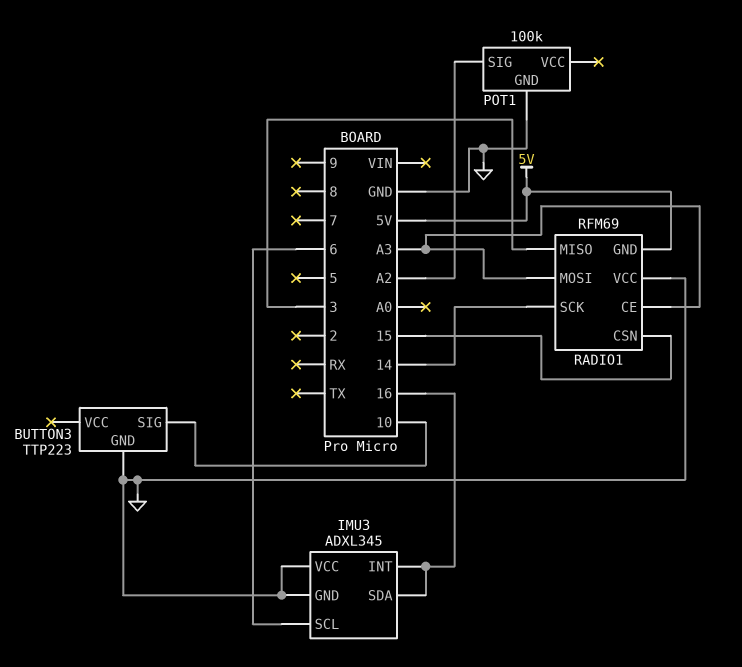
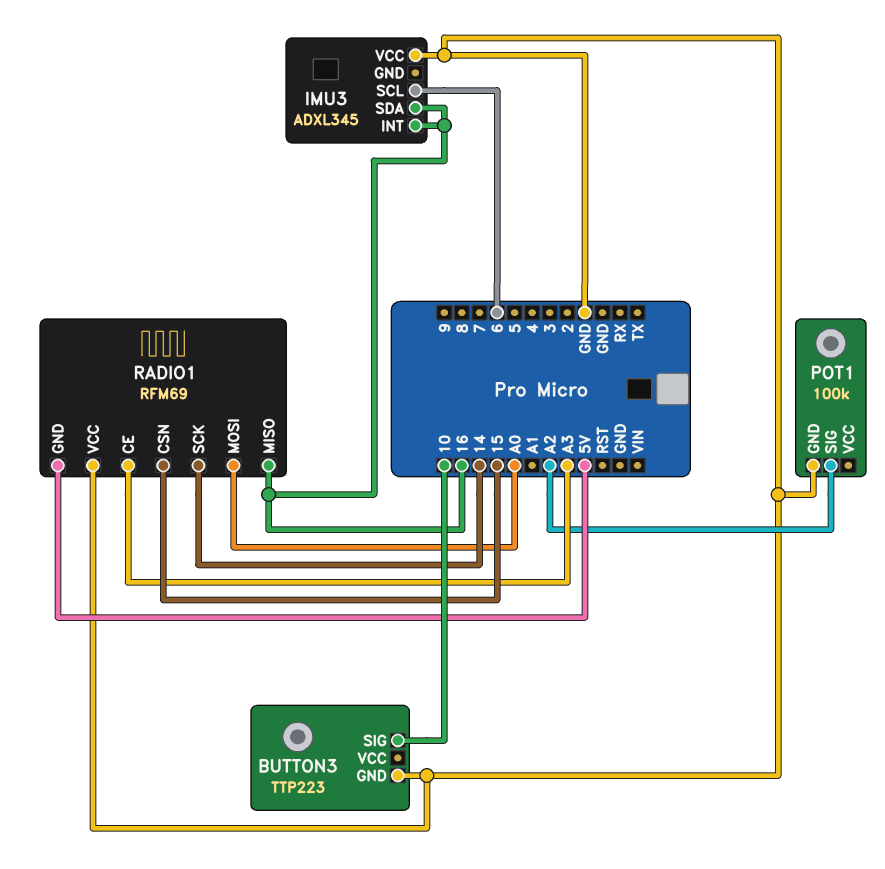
IMU3 pin GND: GND -> none
RADIO1 pin MISO: 3 -> 16
RADIO1 pin MOSI: A3 -> A0

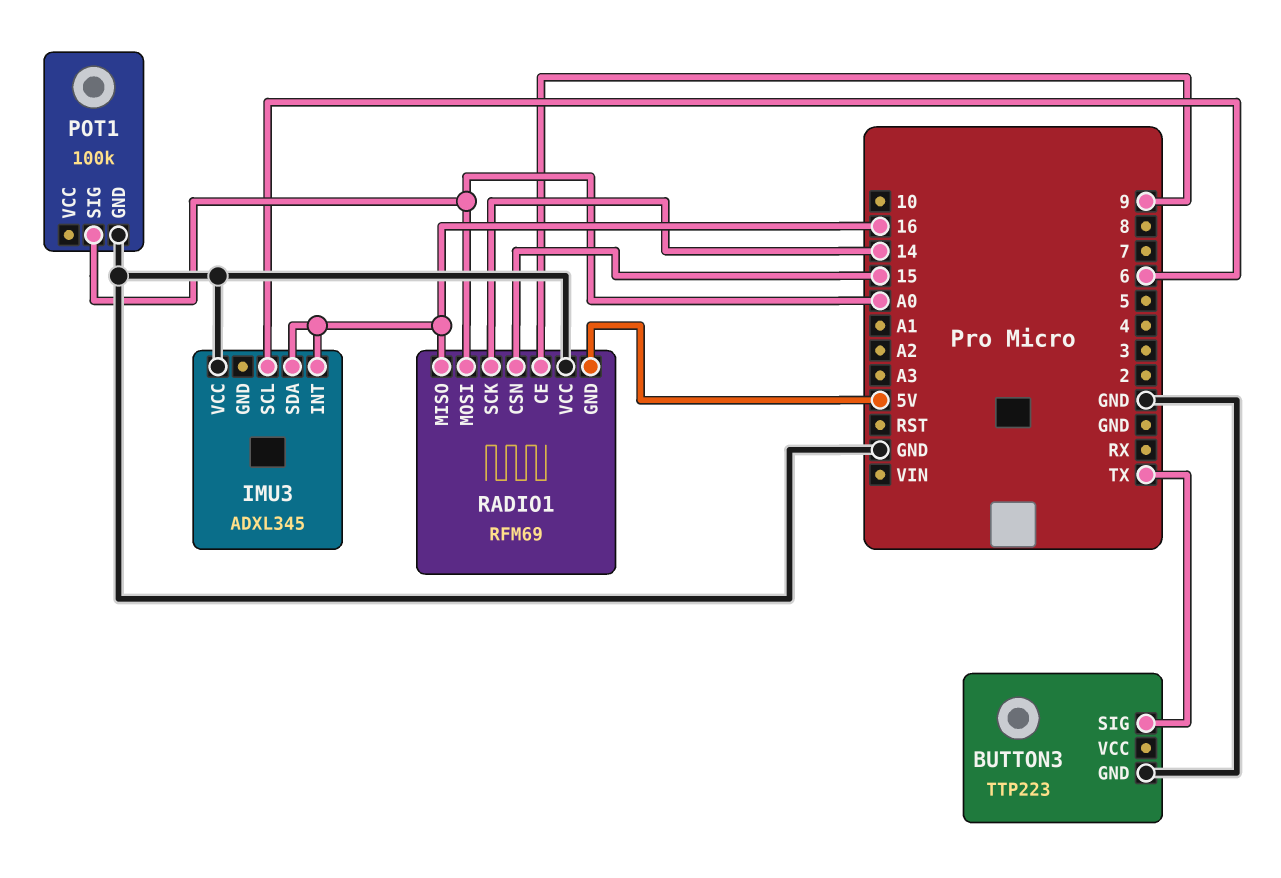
BUTTON3 pin SIG: 10 -> TX
POT1 pin SIG: A2 -> A0
RADIO1 pin CE: A3 -> 9

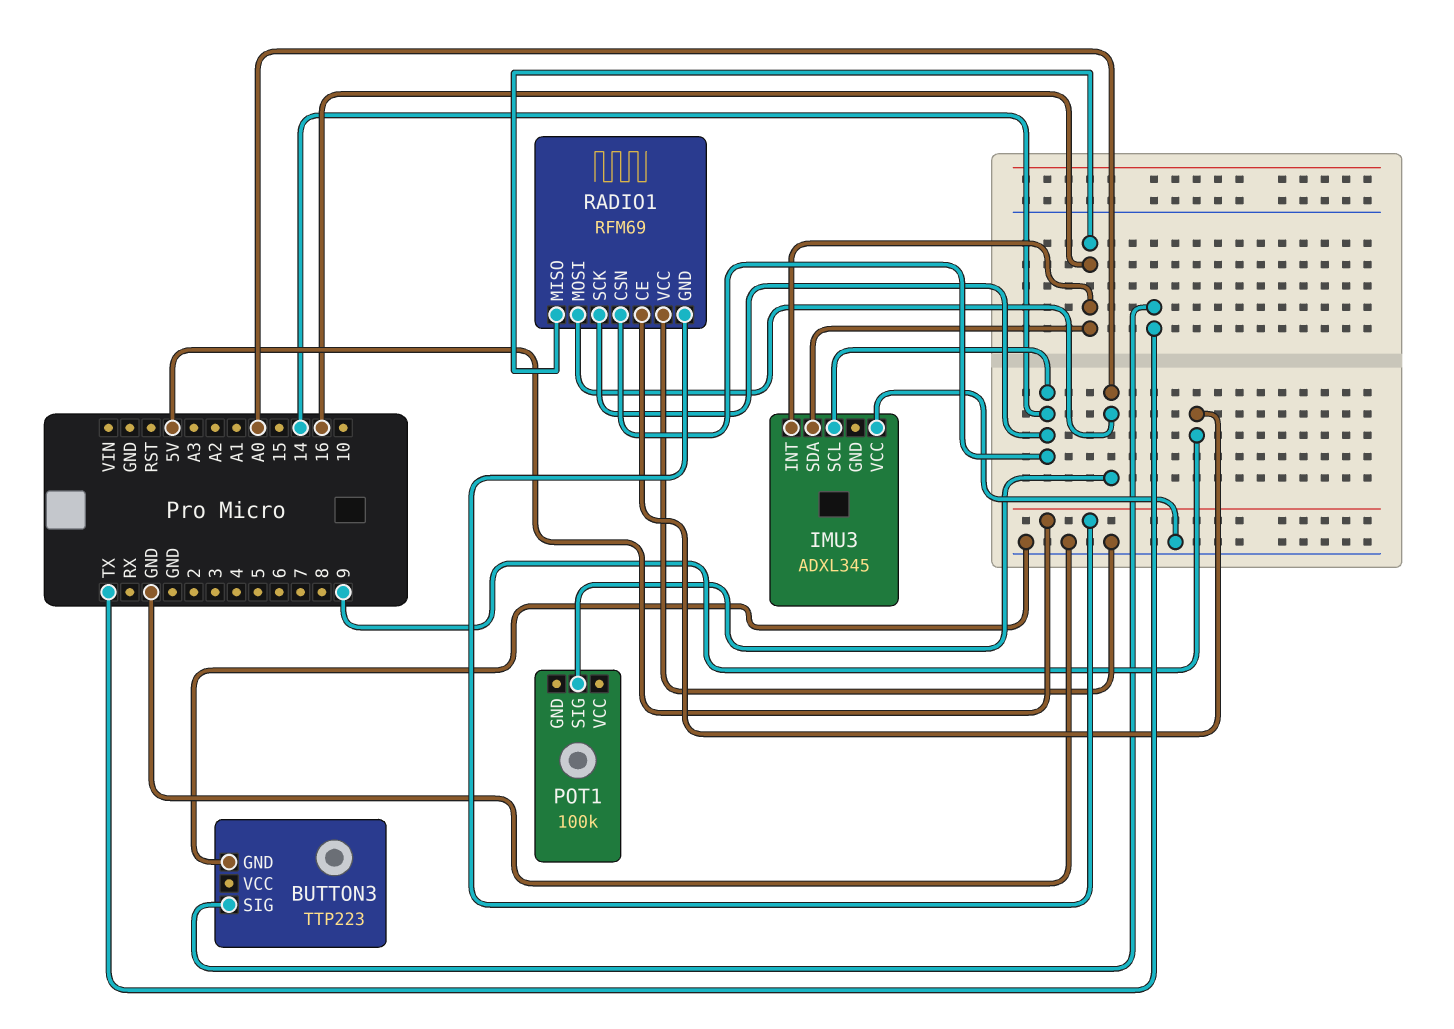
IMU3 pin SCL: 6 -> 14
POT1 pin GND: GND -> none
RADIO1 pin CSN: 15 -> 14

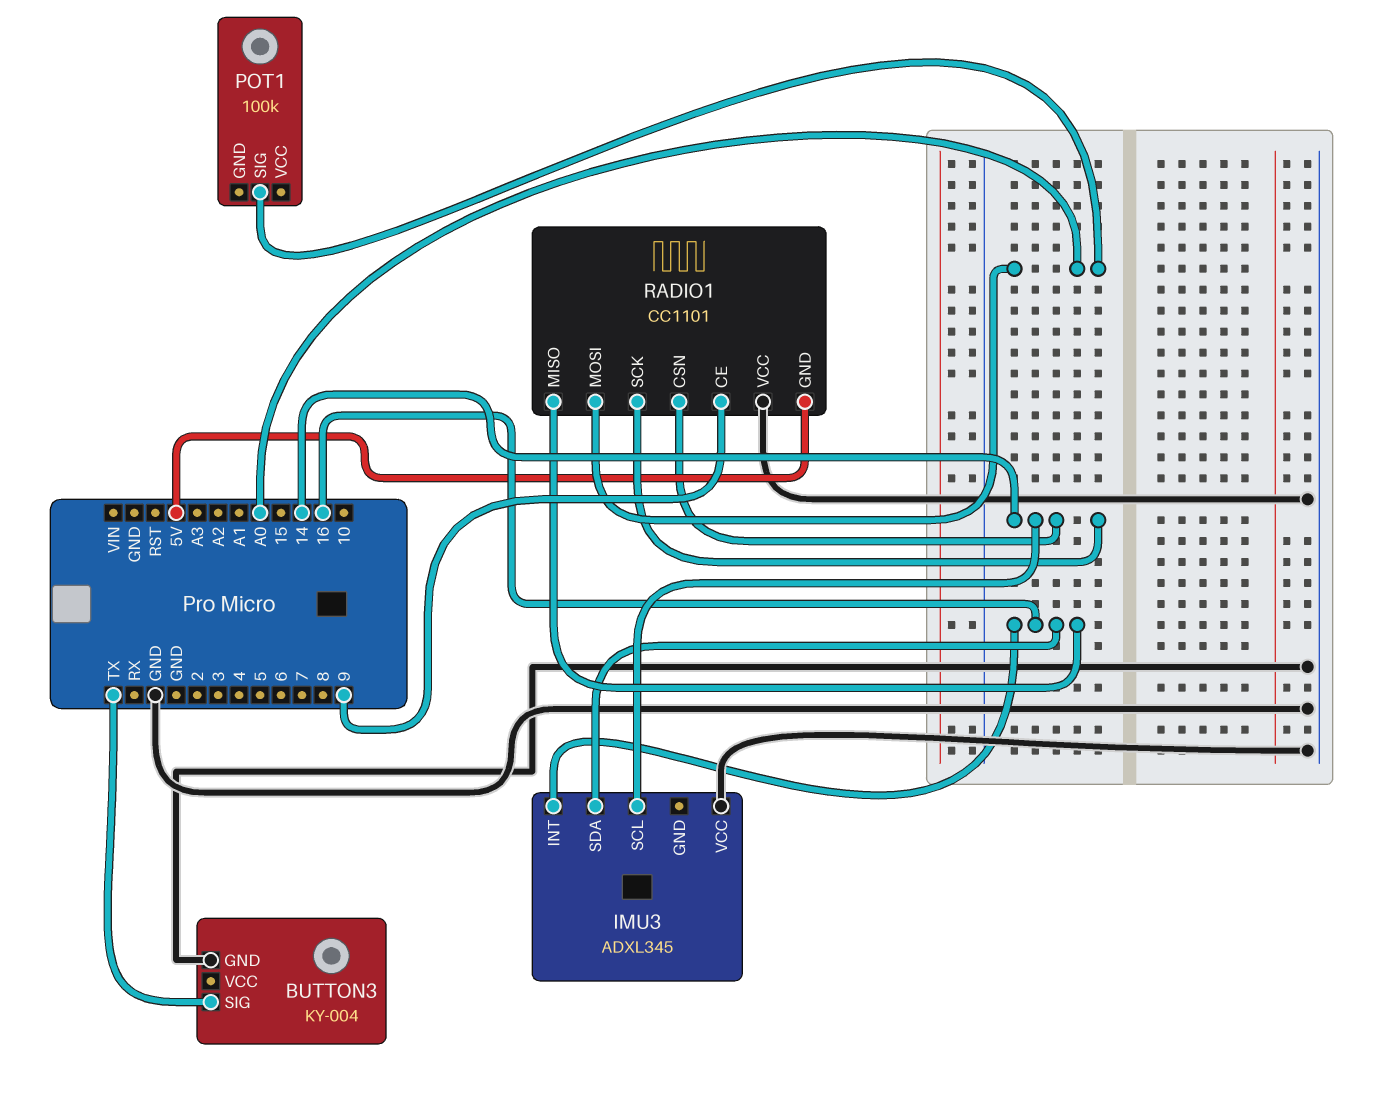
BUTTON3: TTP223 -> KY-004
RADIO1: RFM69 -> CC1101

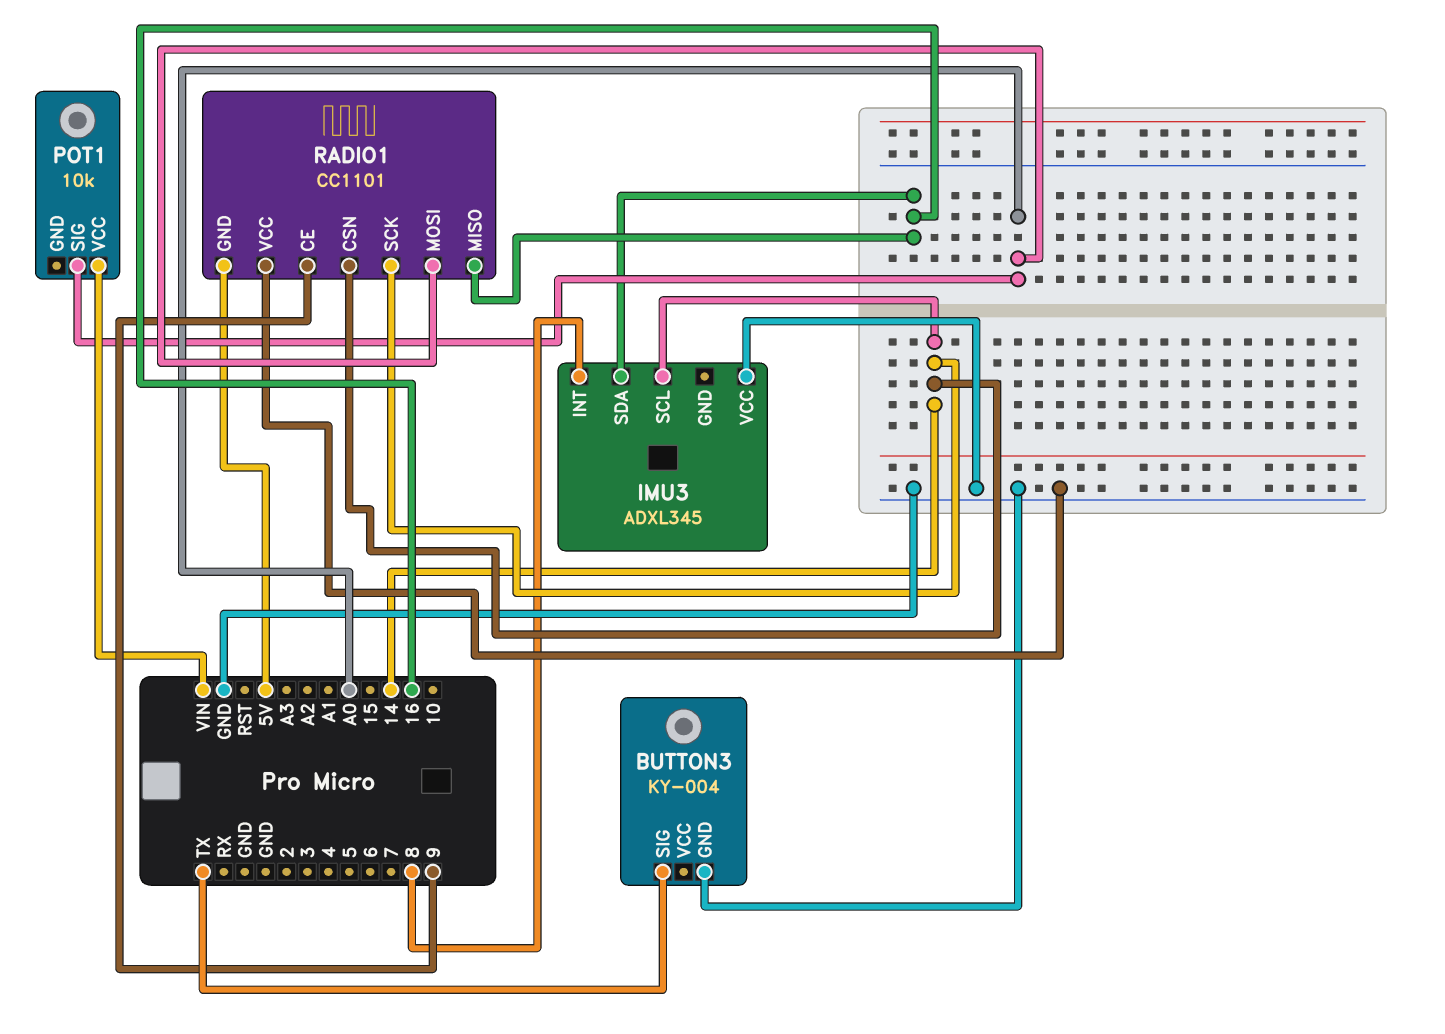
IMU3 pin INT: 16 -> 8
POT1: 100k -> 10k
POT1 pin VCC: none -> VIN

